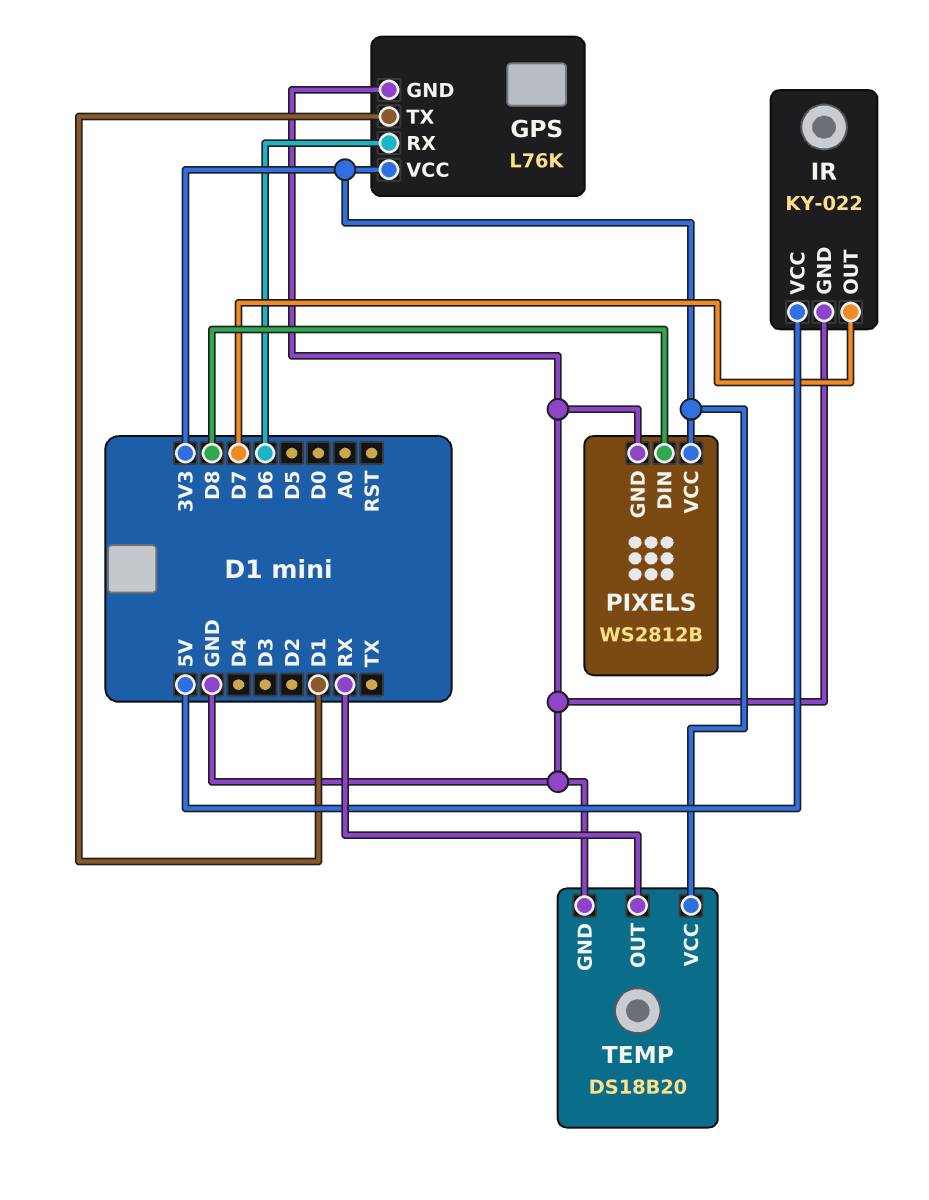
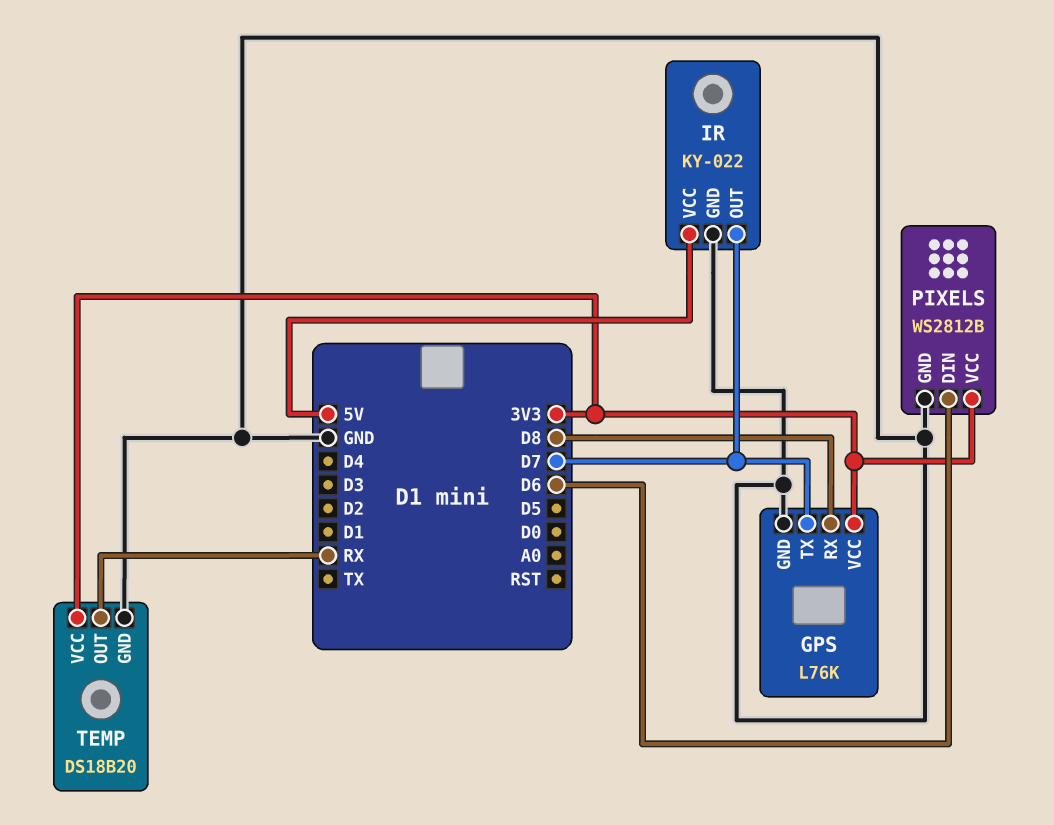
GPS pin RX: D6 -> D8
GPS pin TX: D1 -> D7
PIXELS pin DIN: D8 -> D6

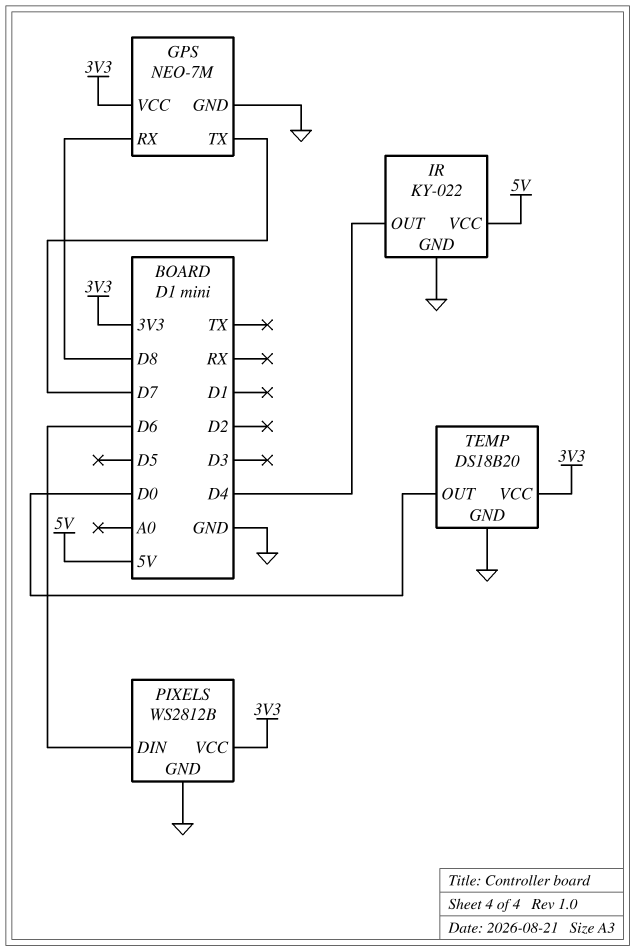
GPS: L76K -> NEO-7M
IR pin OUT: D7 -> D4
TEMP pin OUT: RX -> D0

